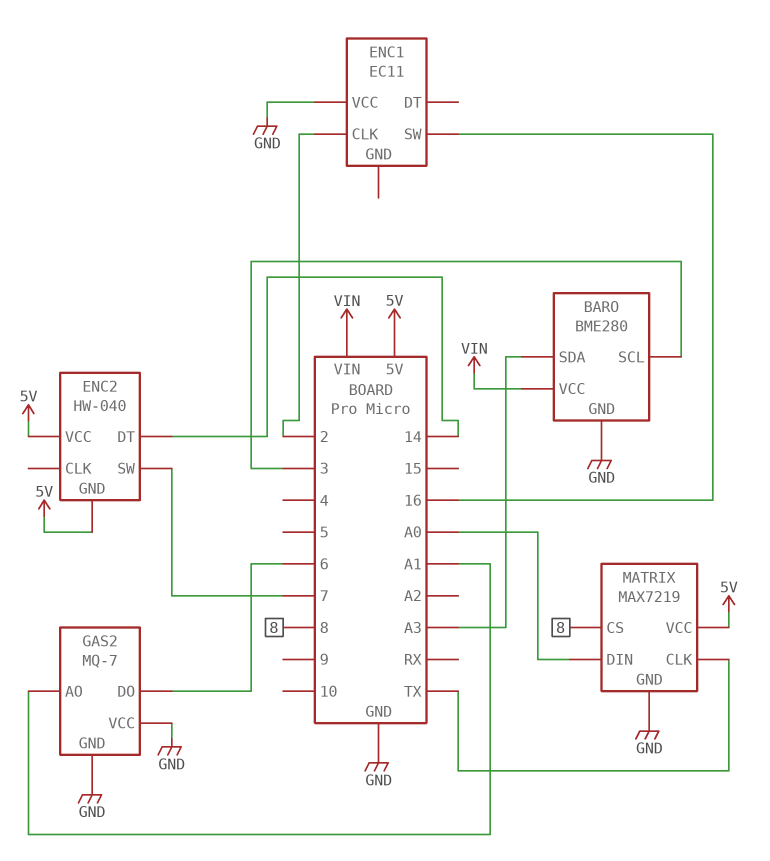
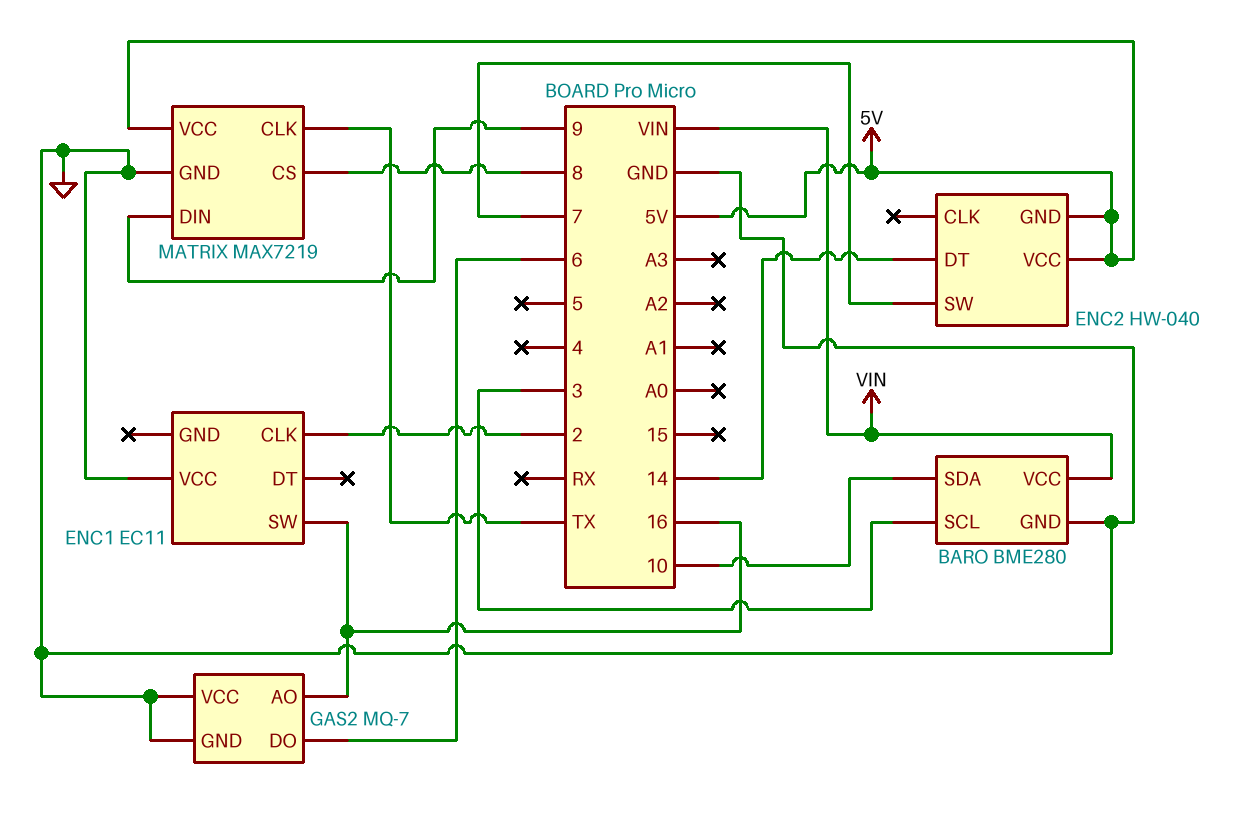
BARO pin SDA: A3 -> 10
GAS2 pin AO: A1 -> 16
MATRIX pin DIN: A0 -> 9

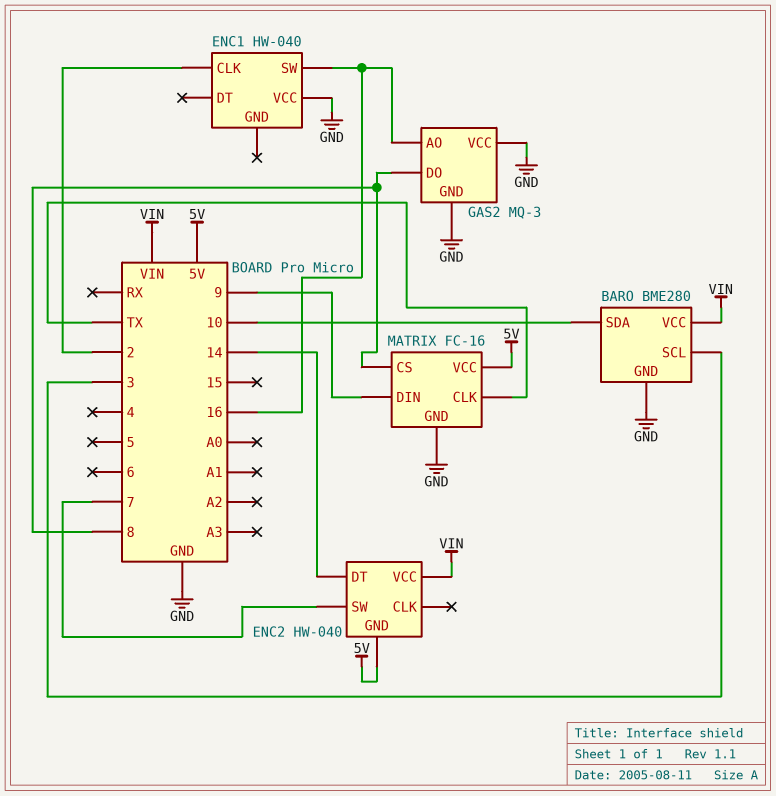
ENC1: EC11 -> HW-040
ENC2 pin VCC: 5V -> VIN
GAS2: MQ-7 -> MQ-3
GAS2 pin DO: 6 -> 8
MATRIX: MAX7219 -> FC-16

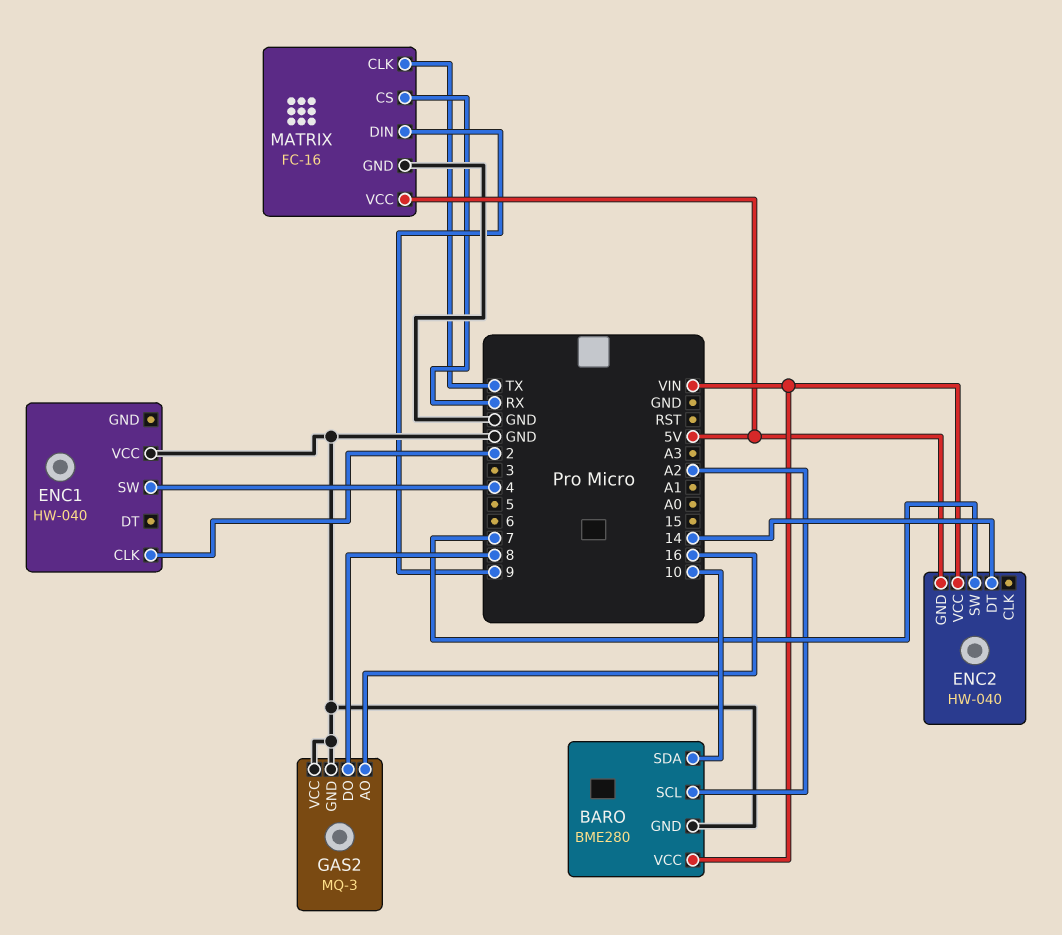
BARO pin SCL: 3 -> A2
ENC1 pin SW: 16 -> 4
MATRIX pin CS: 8 -> RX

